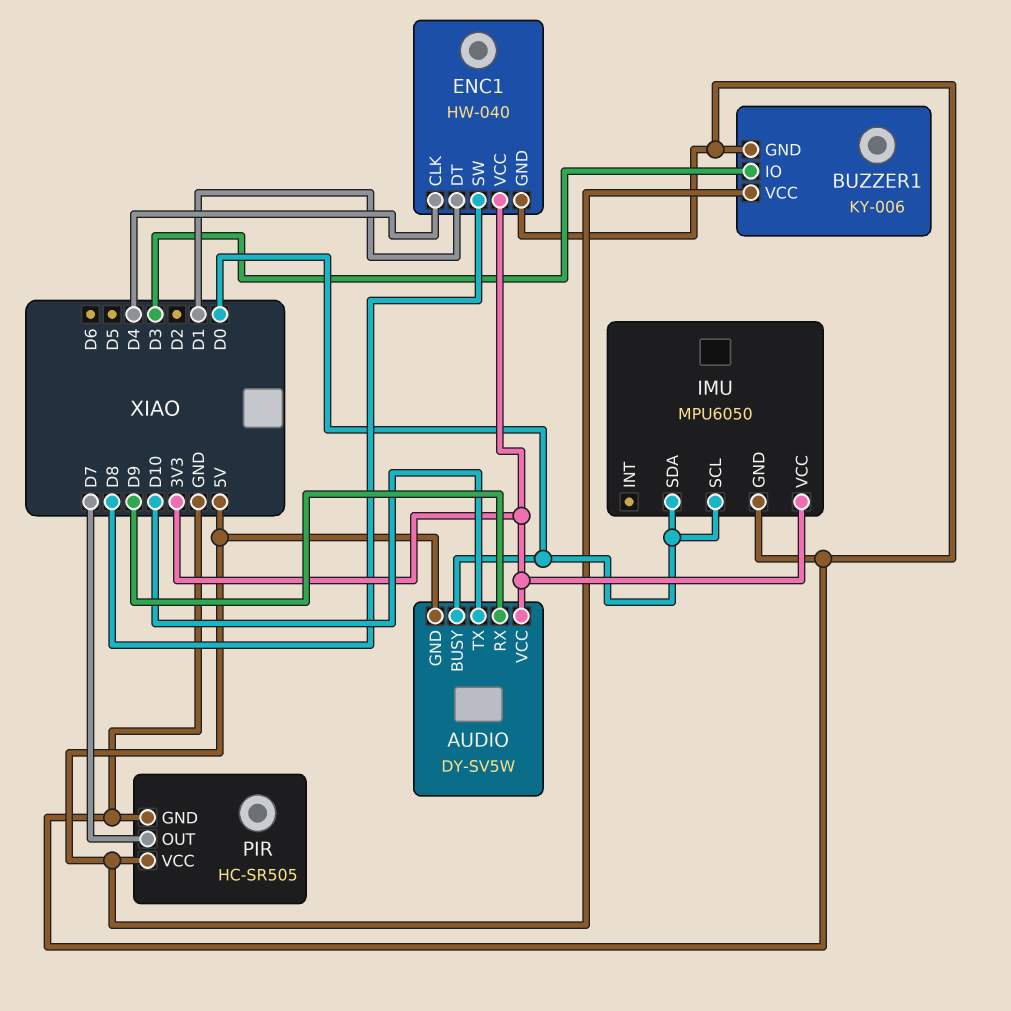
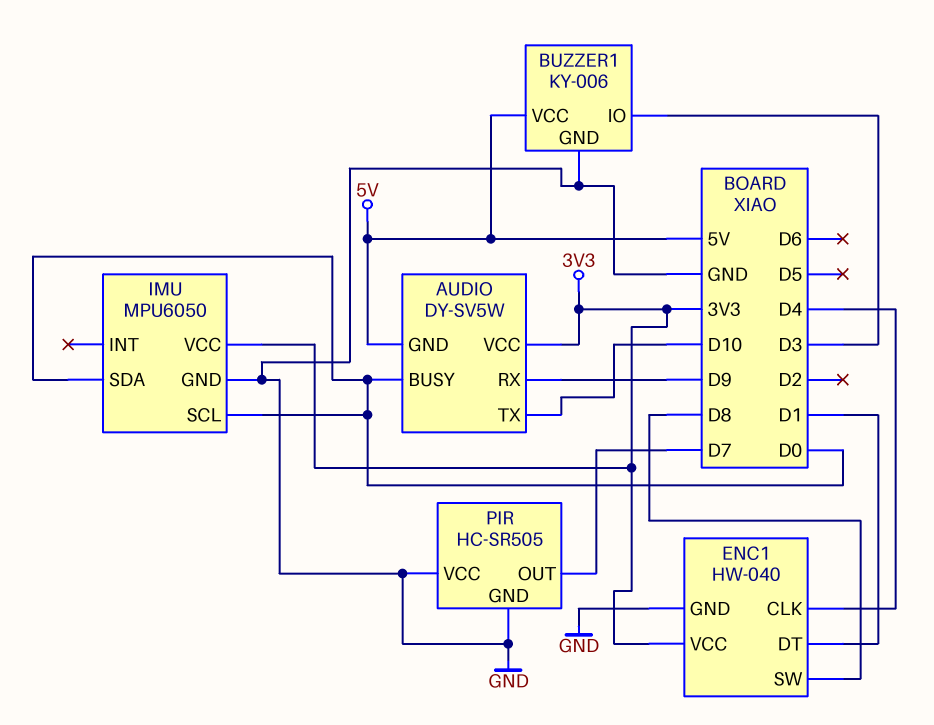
PIR pin VCC: 5V -> GND

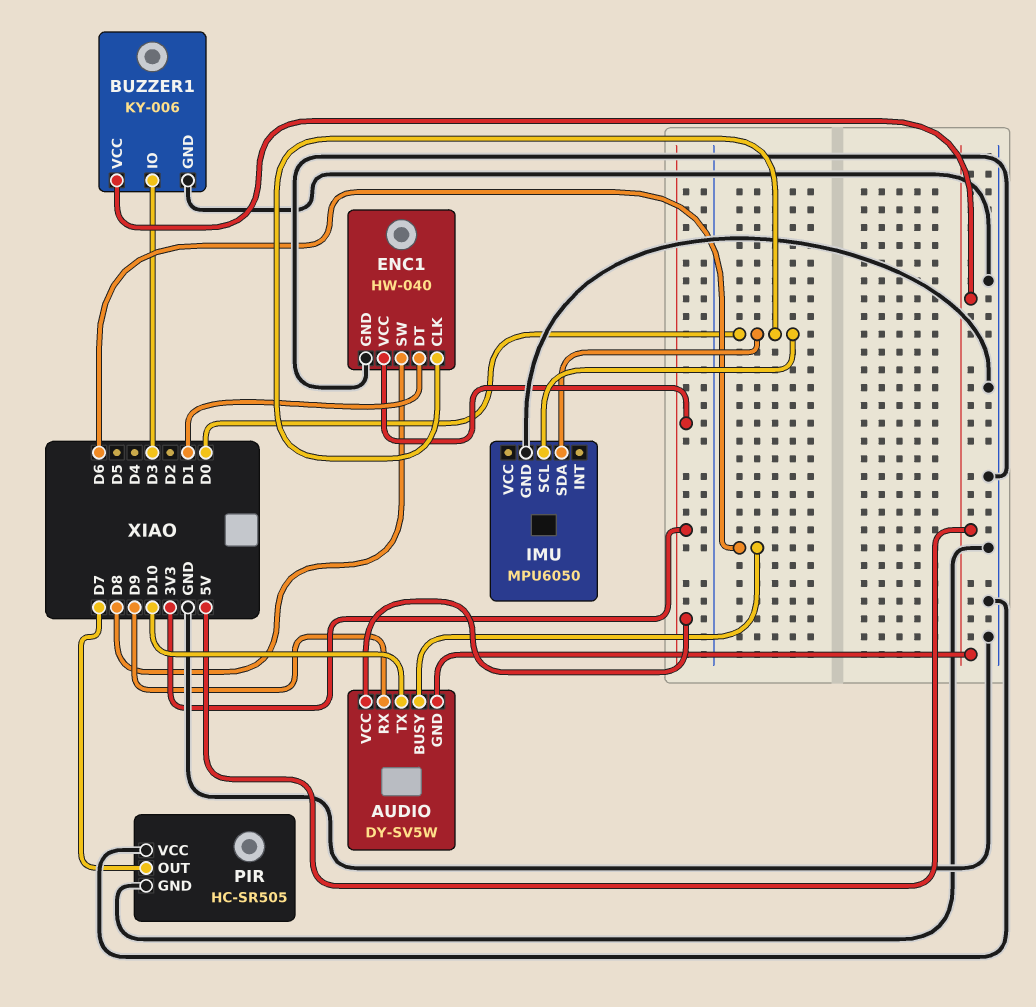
AUDIO pin BUSY: D0 -> D6
ENC1 pin CLK: D4 -> D0
IMU pin VCC: 3V3 -> none

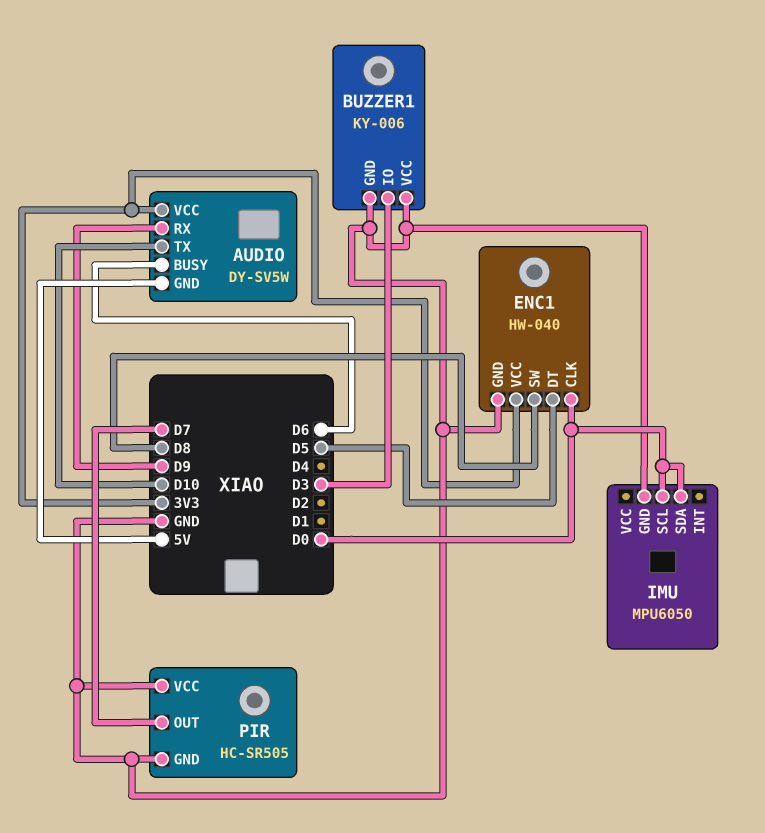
BUZZER1 pin VCC: 5V -> GND
ENC1 pin DT: D1 -> D5

